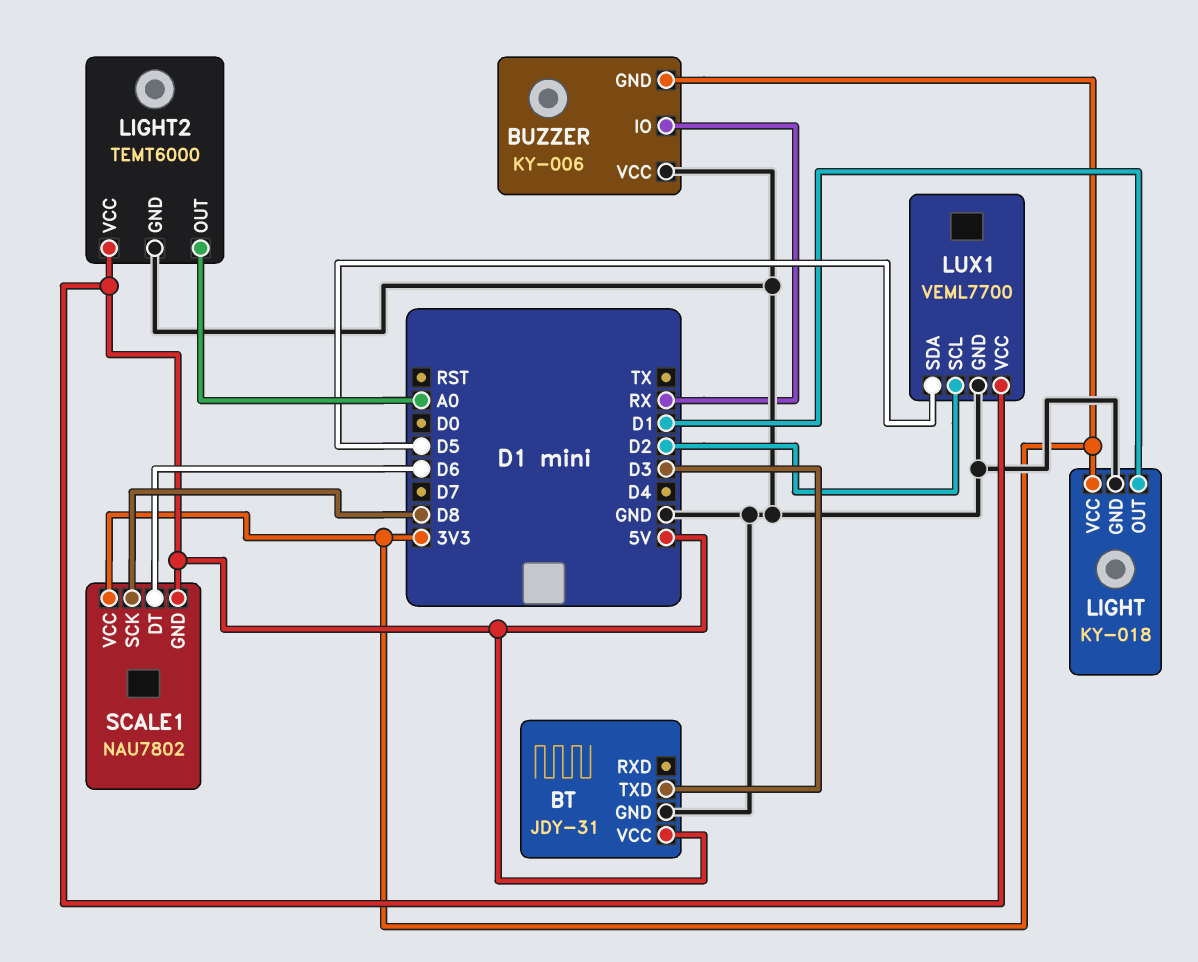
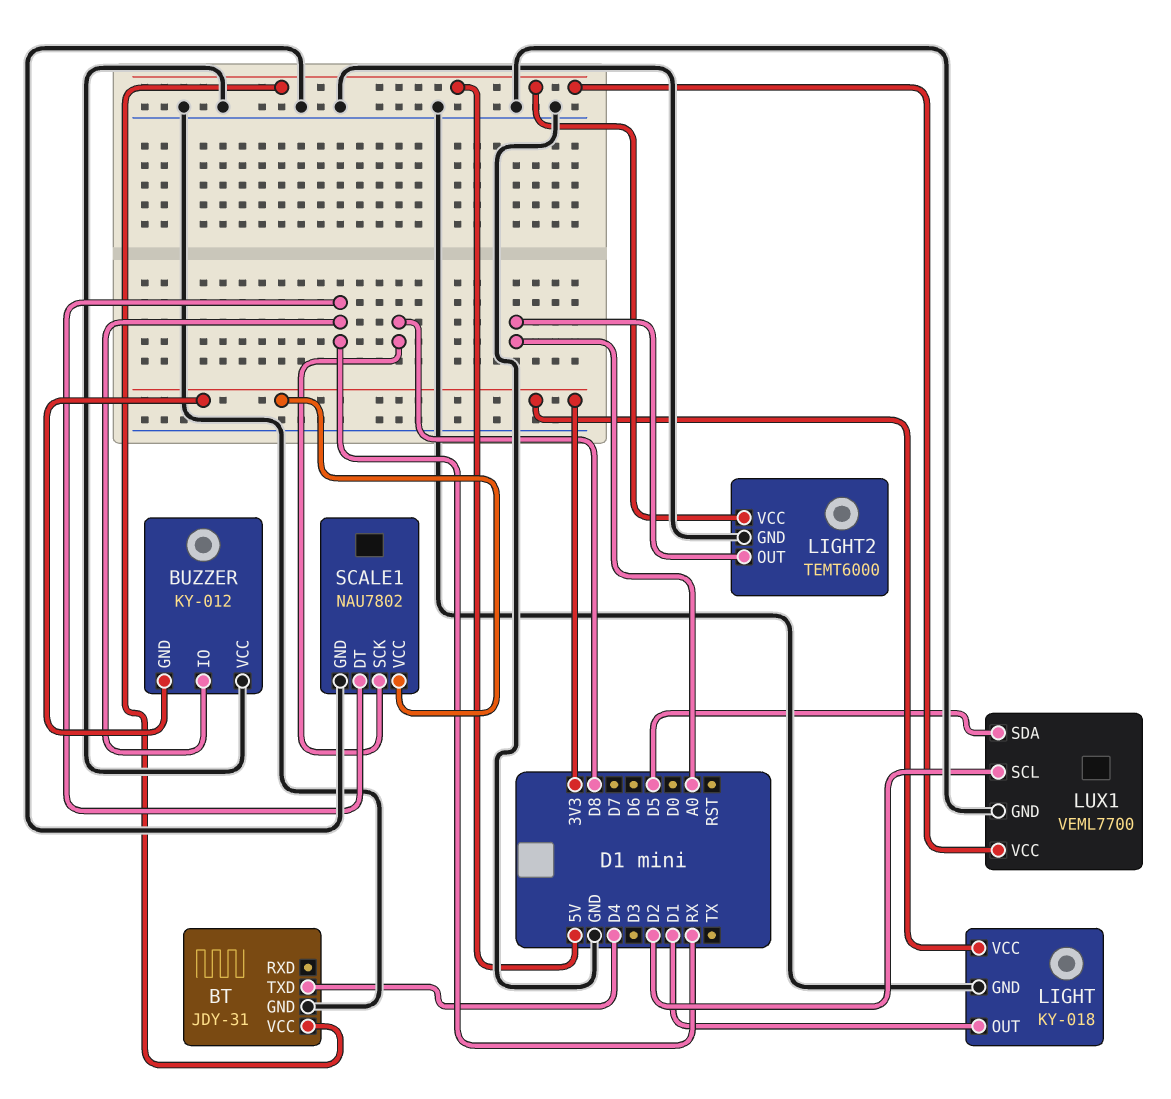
BT pin TXD: D3 -> D4
BUZZER: KY-006 -> KY-012
SCALE1 pin DT: D6 -> RX
SCALE1 pin GND: 5V -> GND

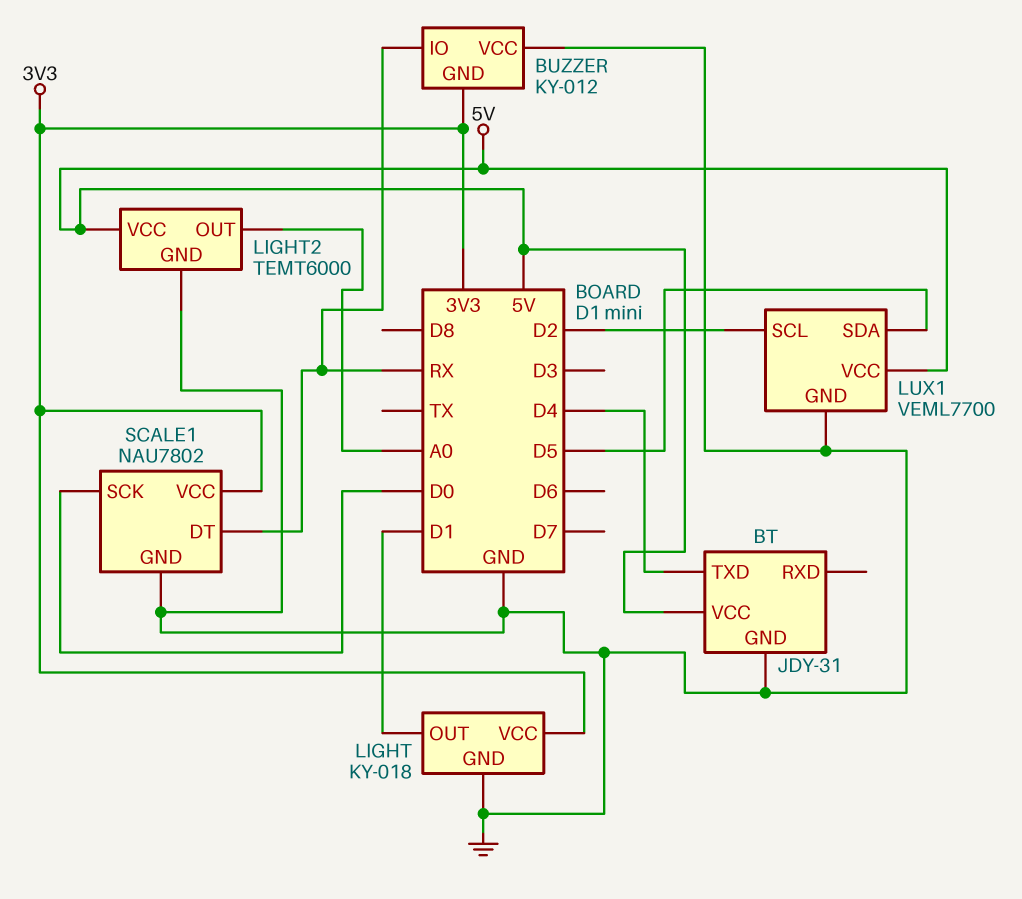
SCALE1 pin SCK: D8 -> D0

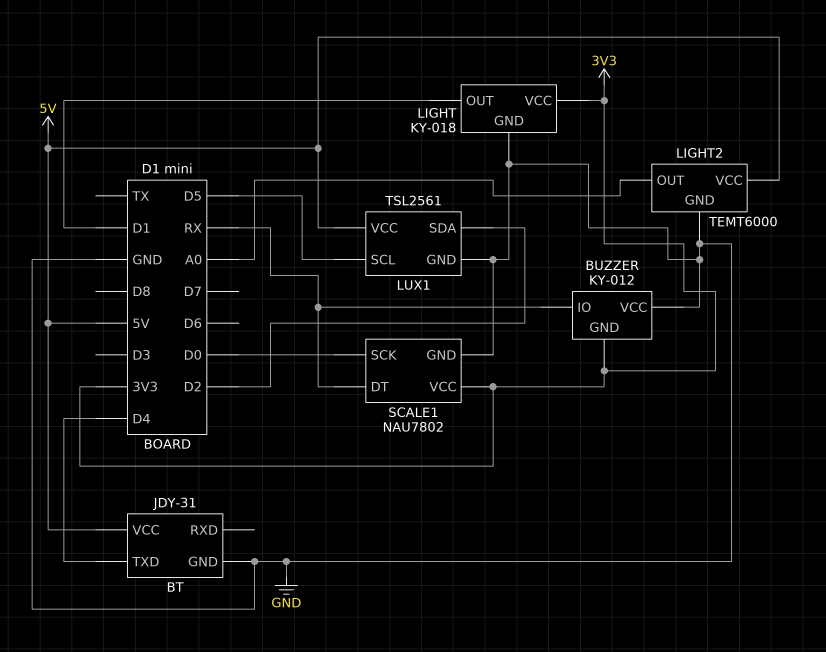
LUX1: VEML7700 -> TSL2561
LUX1 pin SCL: D2 -> D5
LUX1 pin SDA: D5 -> D2

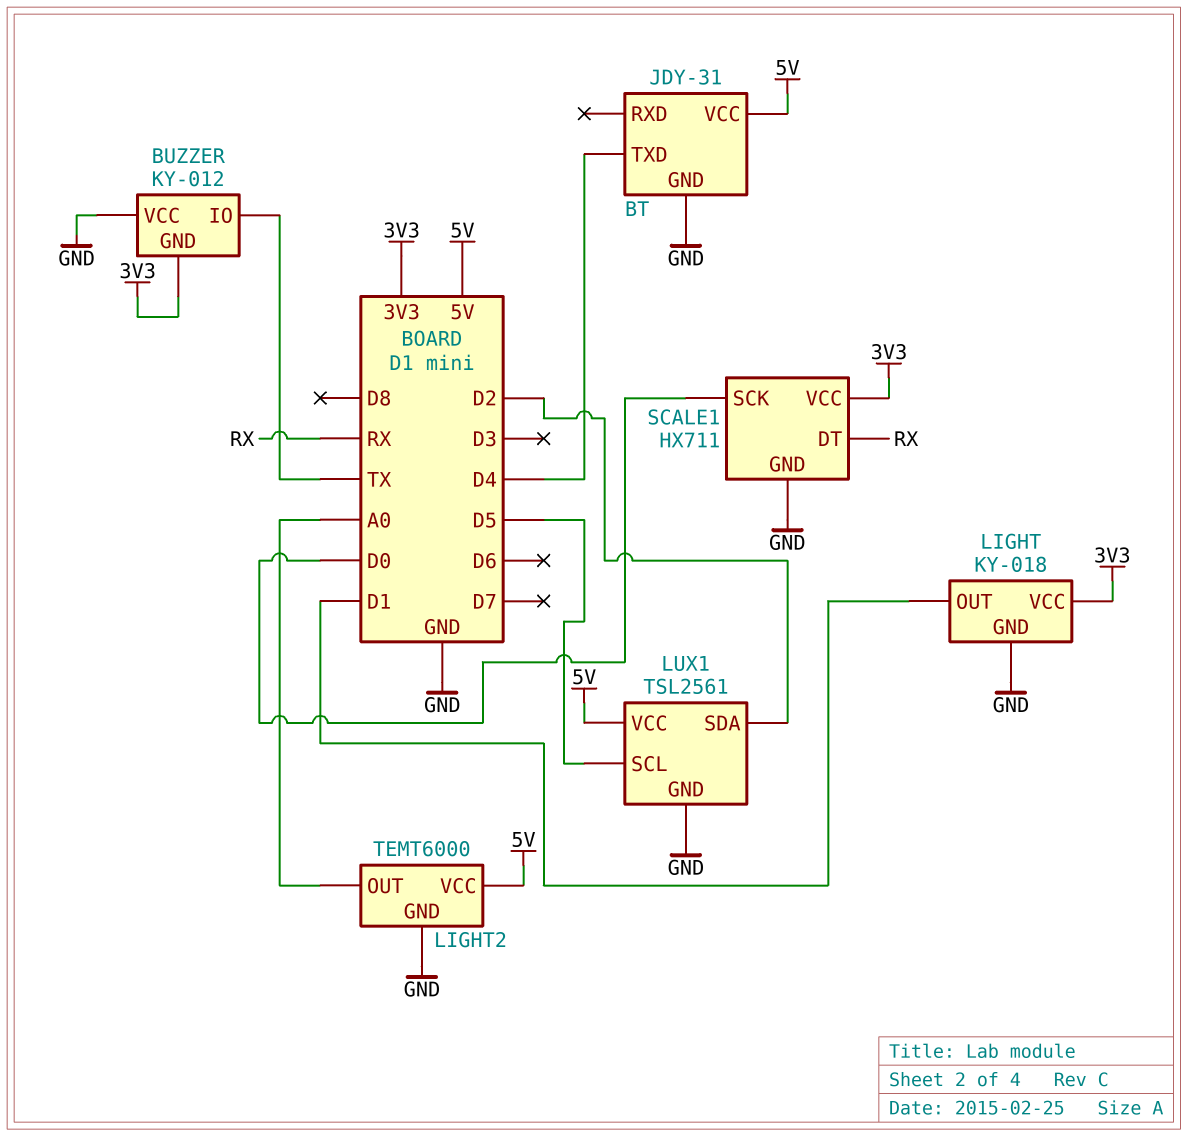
BUZZER pin IO: RX -> TX
SCALE1: NAU7802 -> HX711

